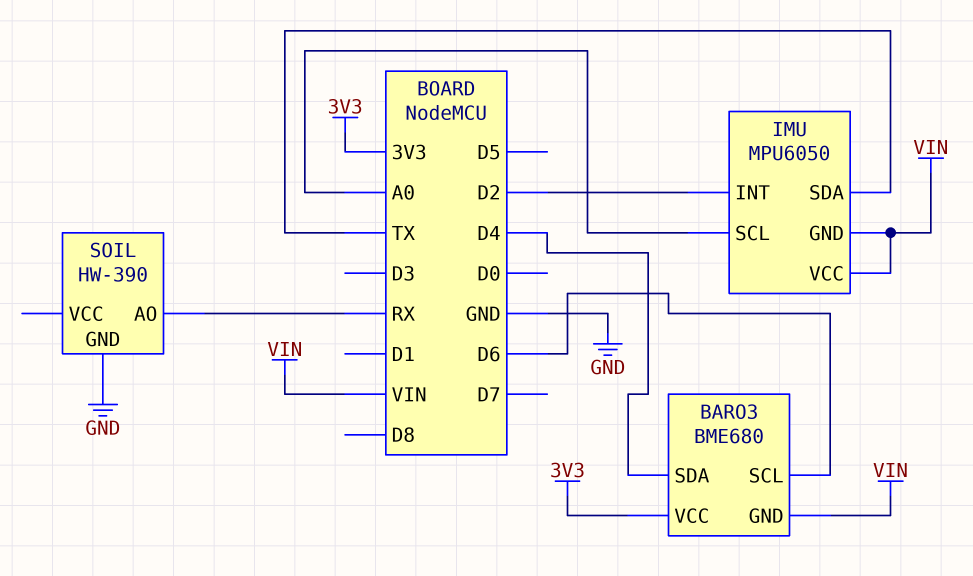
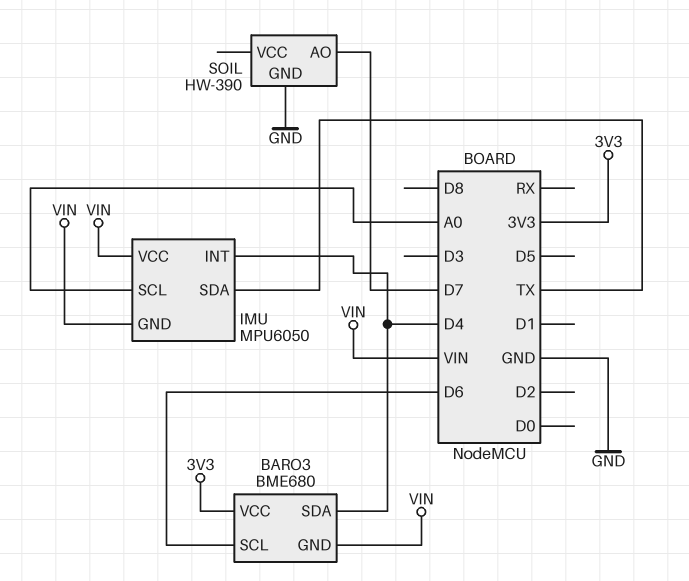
IMU pin INT: D2 -> D4
SOIL pin AO: RX -> D7

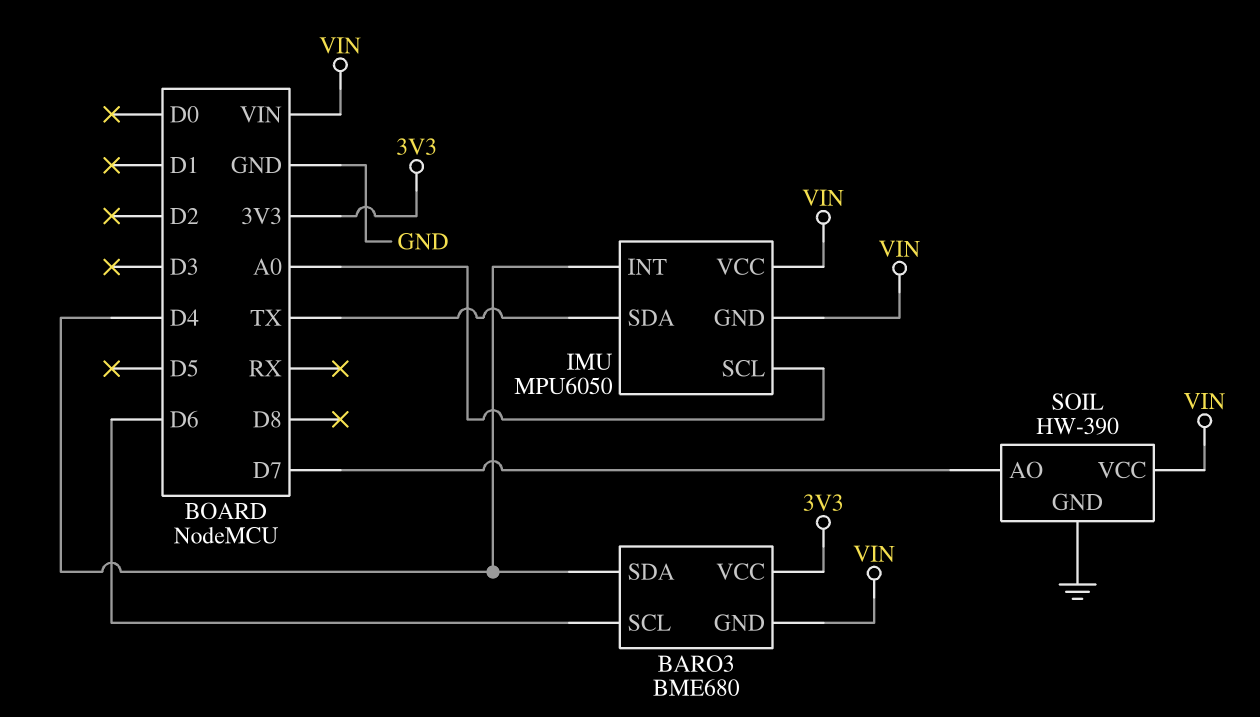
SOIL pin VCC: none -> VIN

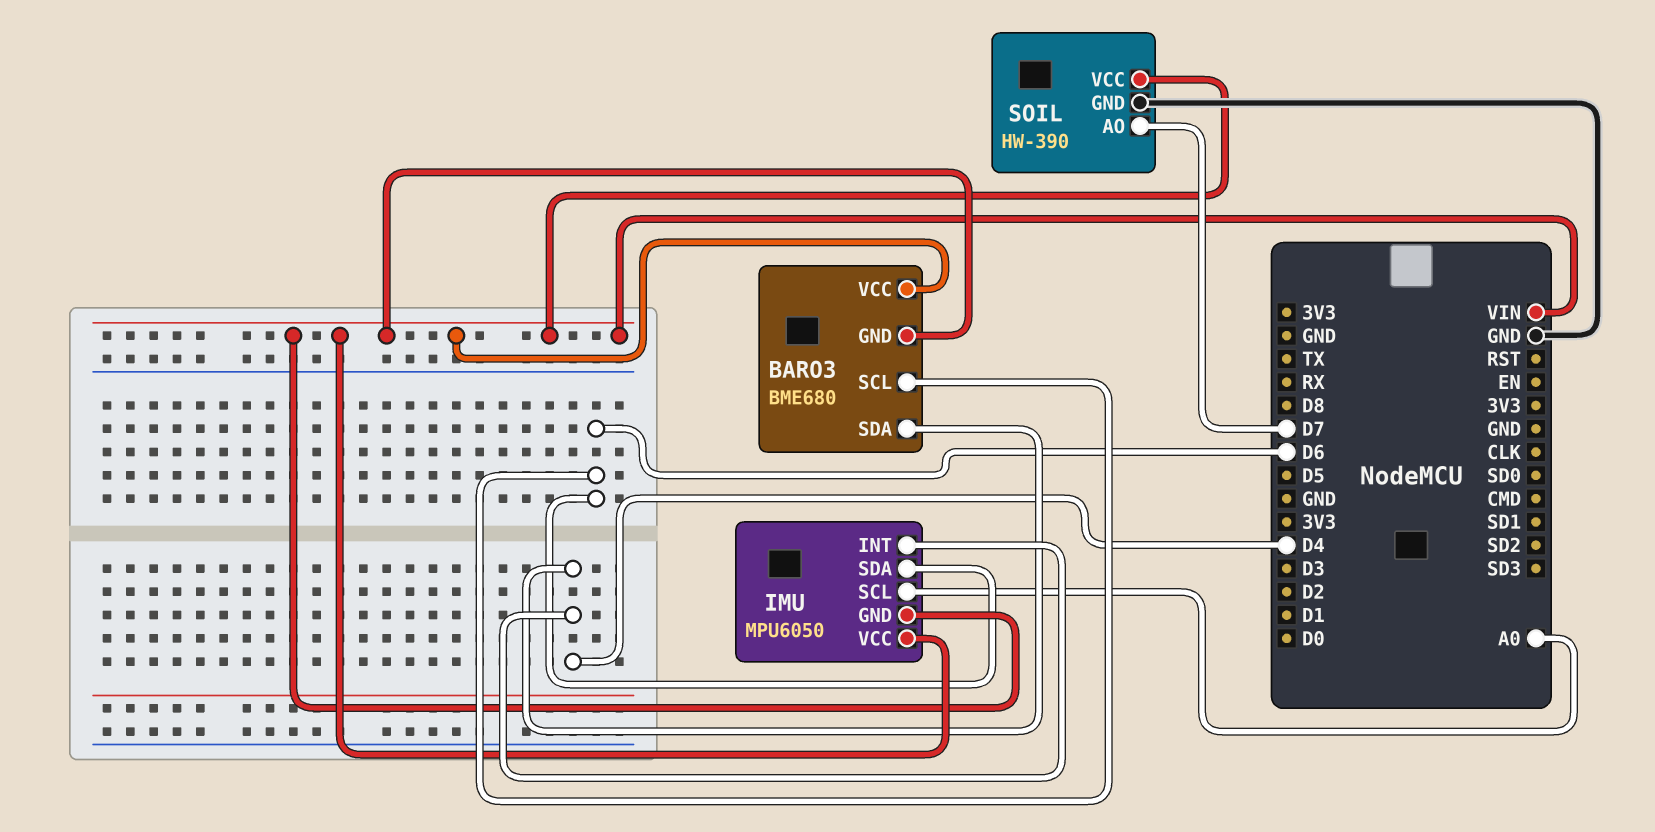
BARO3 pin VCC: 3V3 -> VIN
IMU pin SDA: TX -> D6

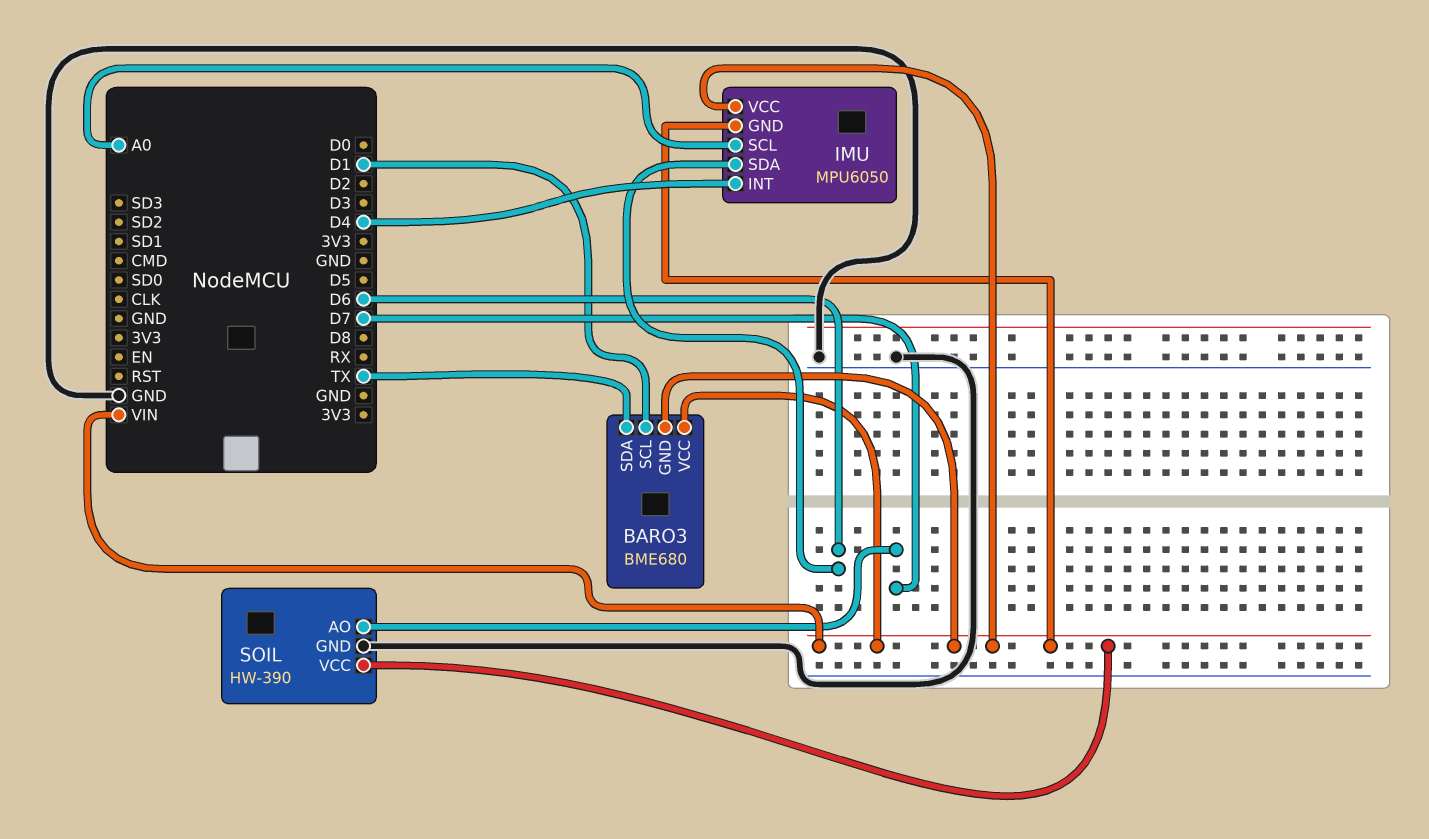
BARO3 pin SCL: D6 -> D1
BARO3 pin SDA: D4 -> TX

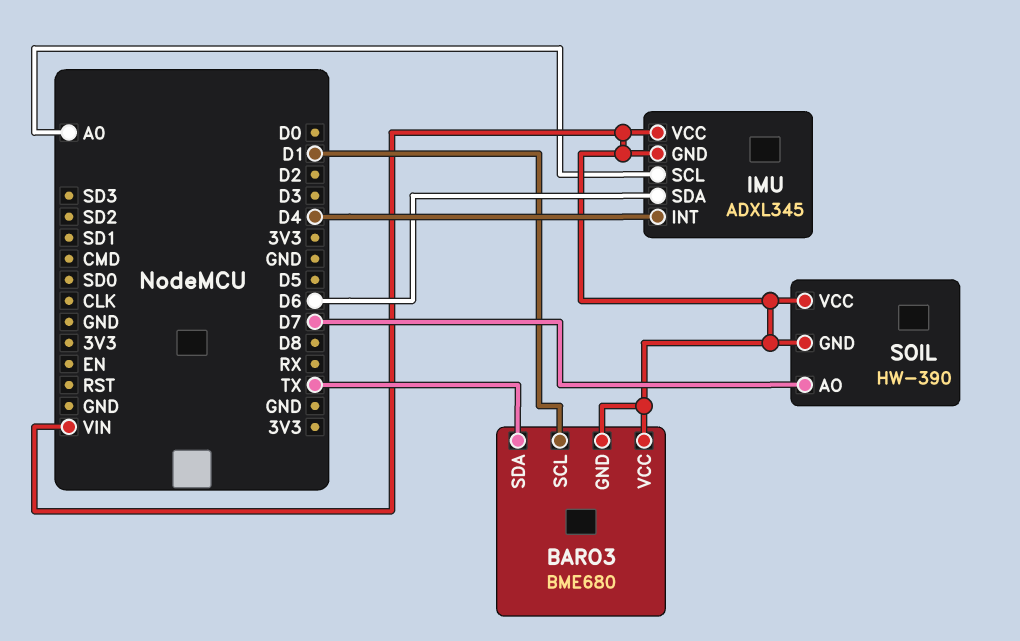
IMU: MPU6050 -> ADXL345
SOIL pin GND: GND -> VIN

